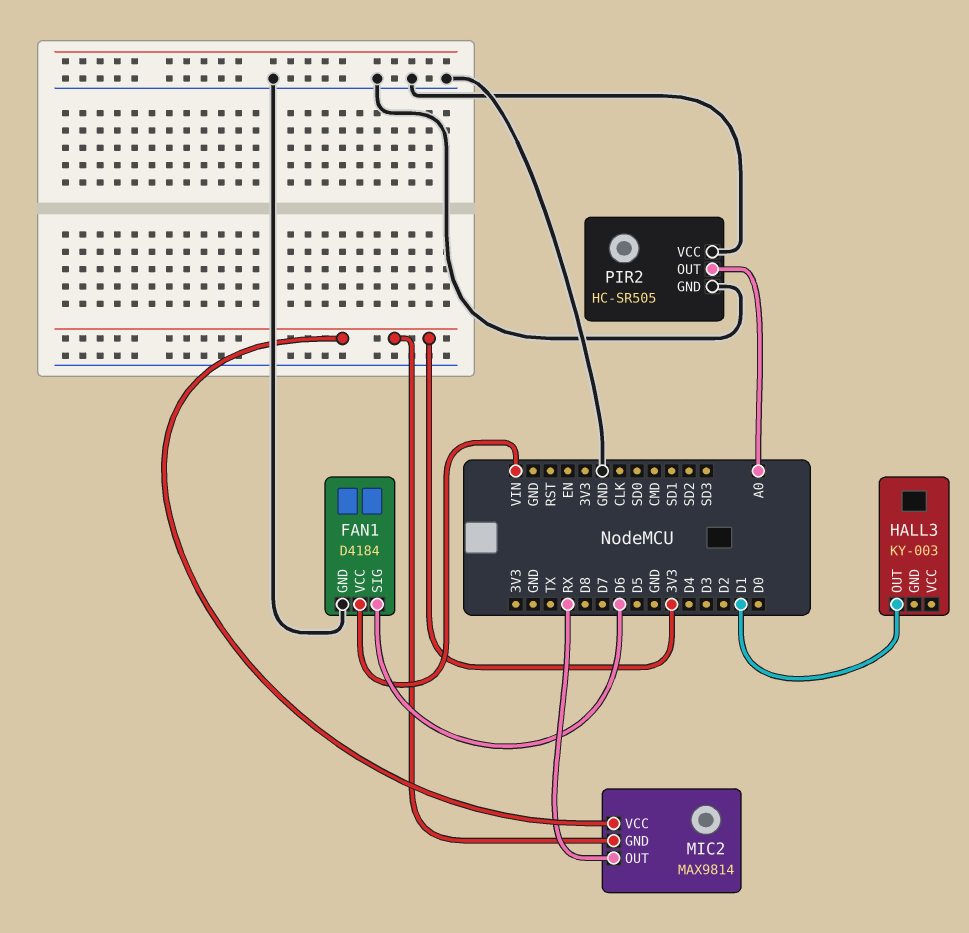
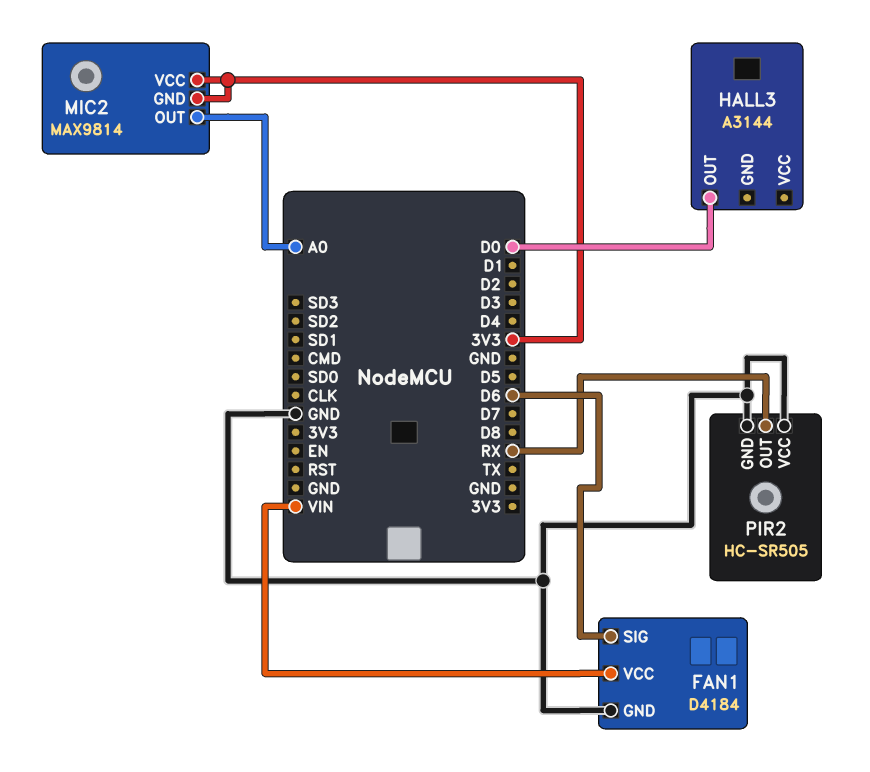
HALL3: KY-003 -> A3144
HALL3 pin OUT: D1 -> D0
MIC2 pin OUT: RX -> A0
PIR2 pin OUT: A0 -> RX

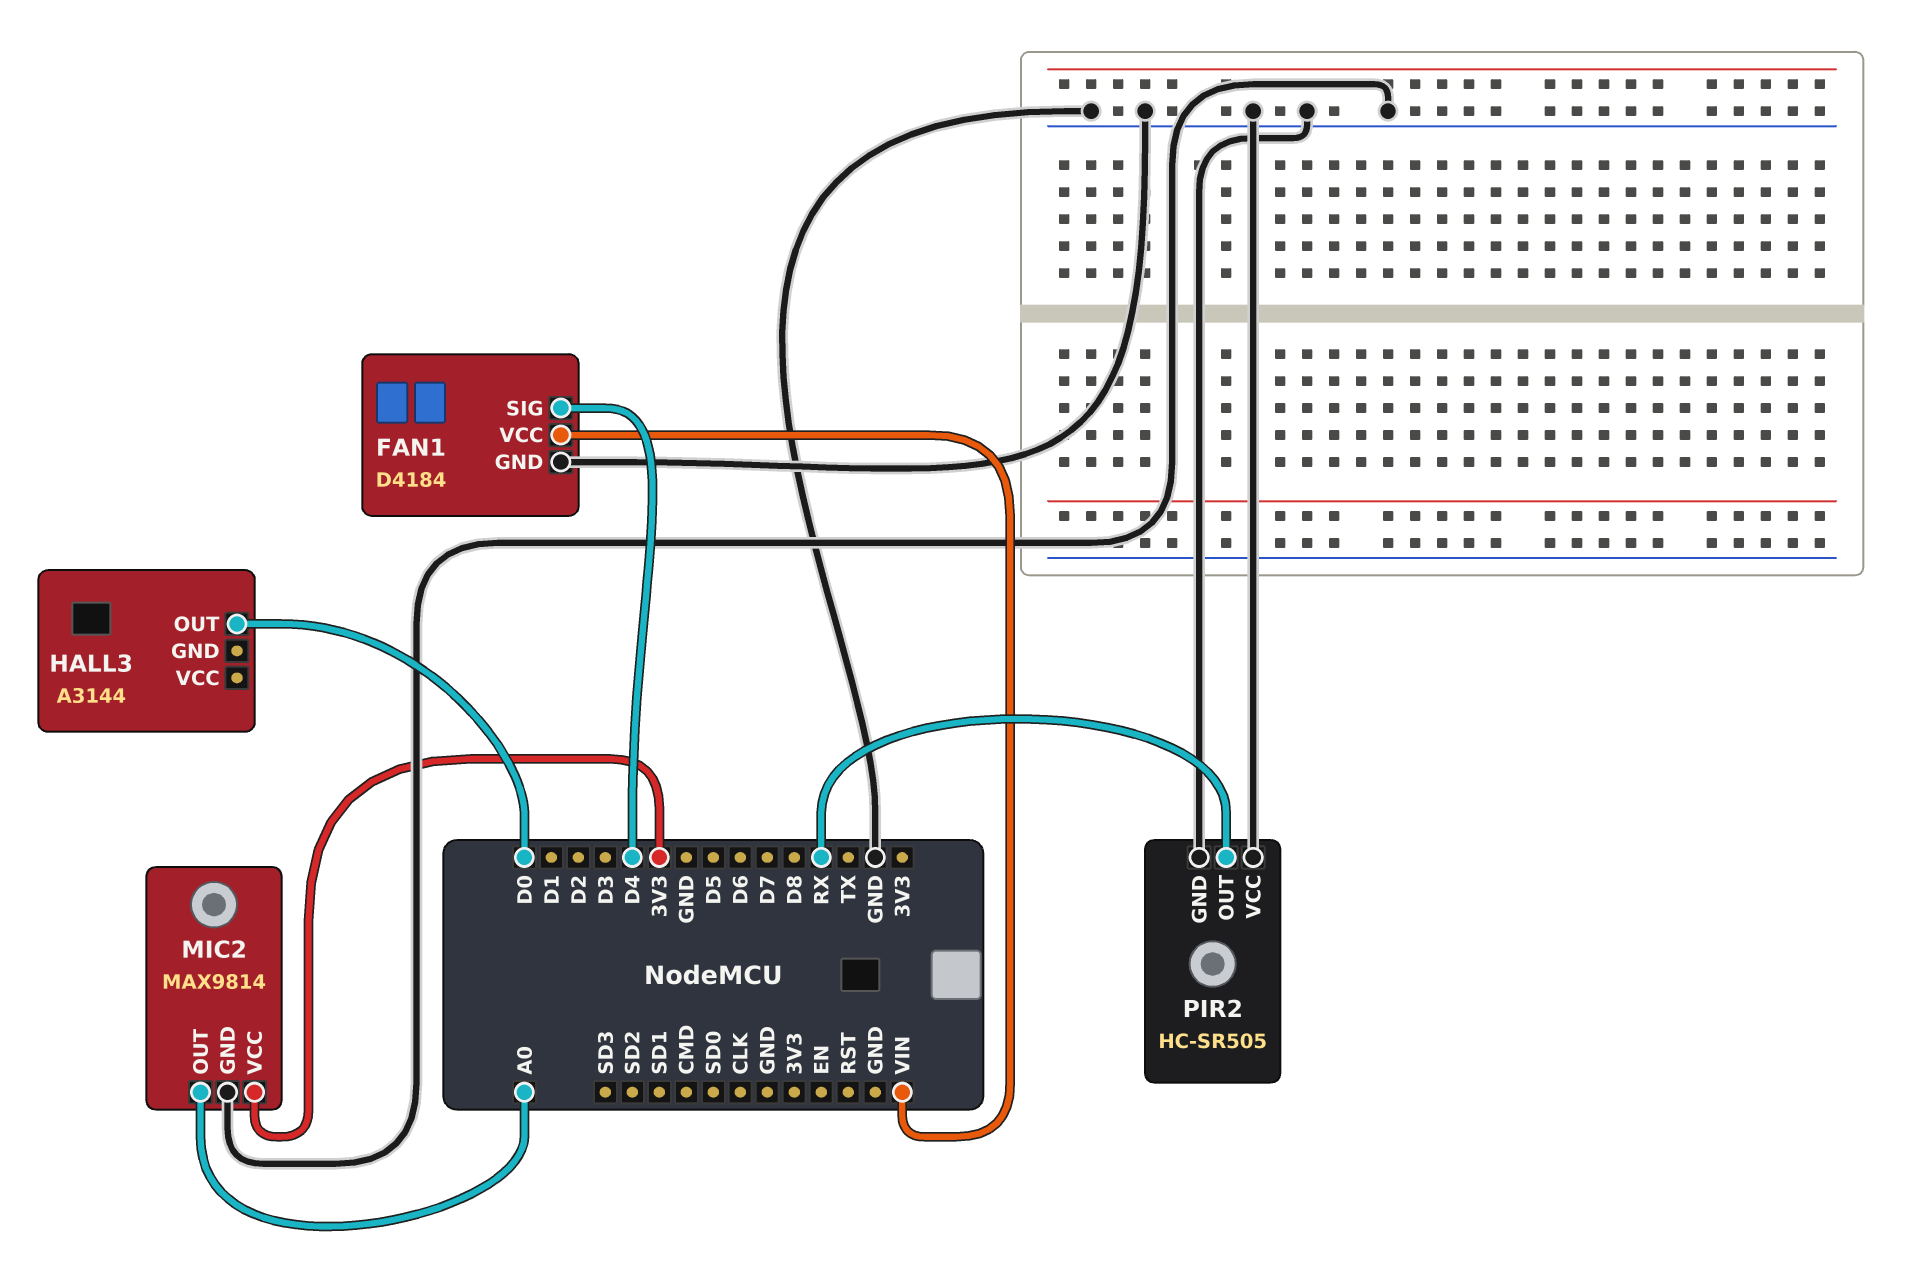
FAN1 pin SIG: D6 -> D4
MIC2 pin GND: 3V3 -> GND

